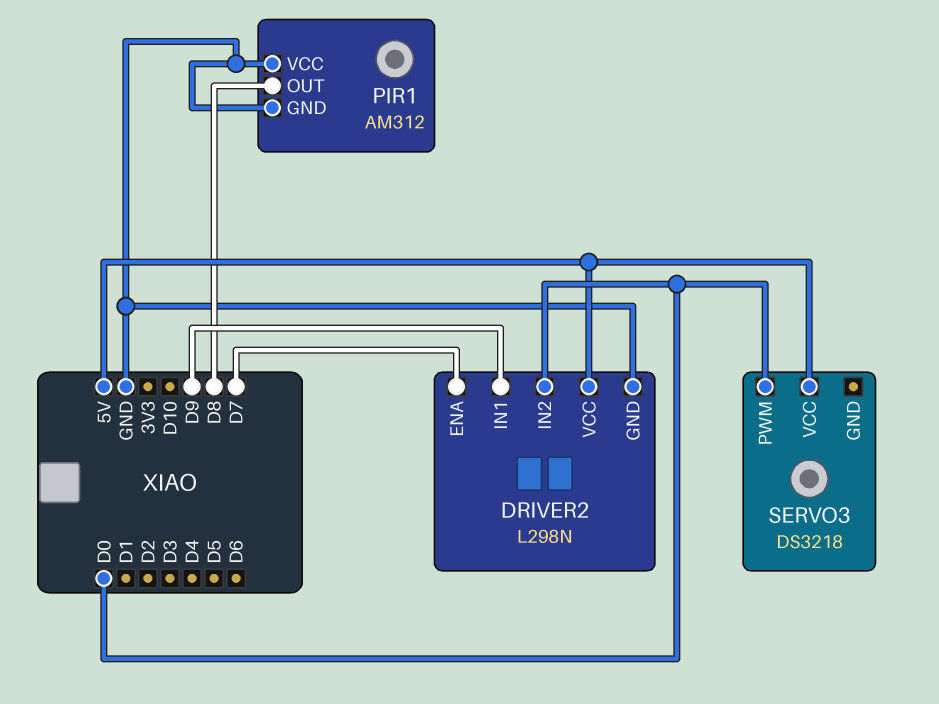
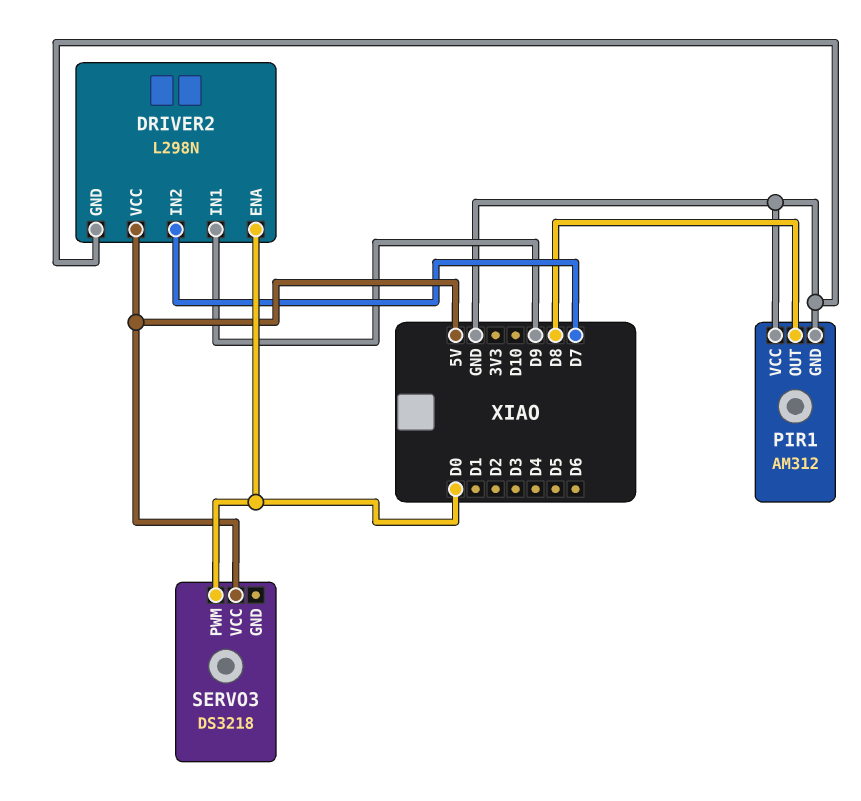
DRIVER2 pin ENA: D7 -> D0
DRIVER2 pin IN2: D0 -> D7

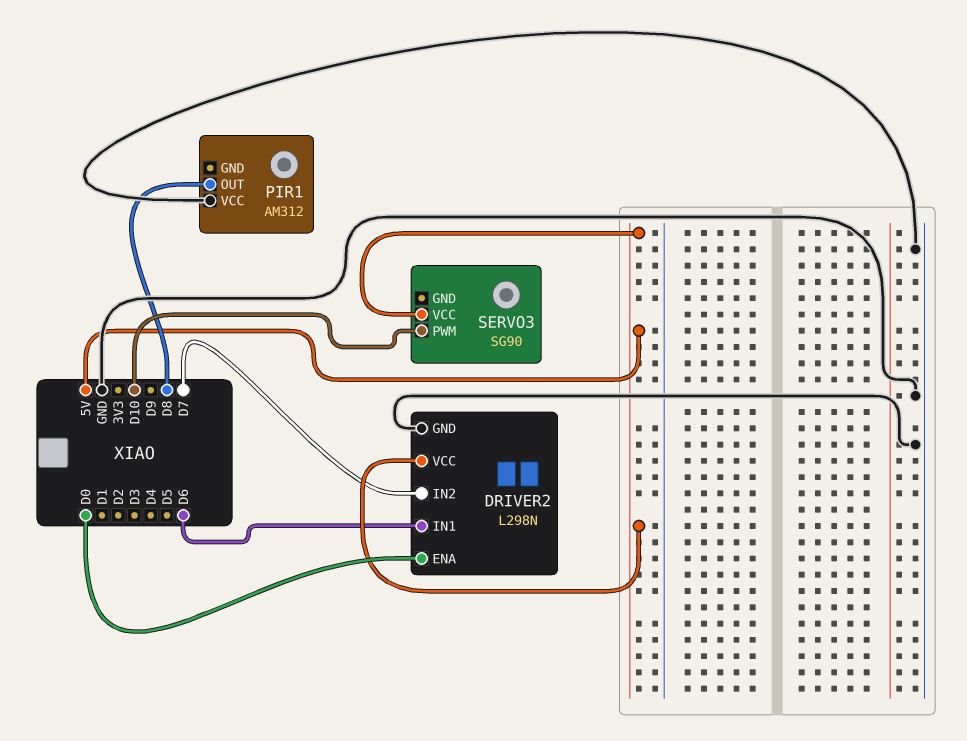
DRIVER2 pin IN1: D9 -> D6
PIR1 pin GND: GND -> none
SERVO3: DS3218 -> SG90
SERVO3 pin PWM: D0 -> D10

